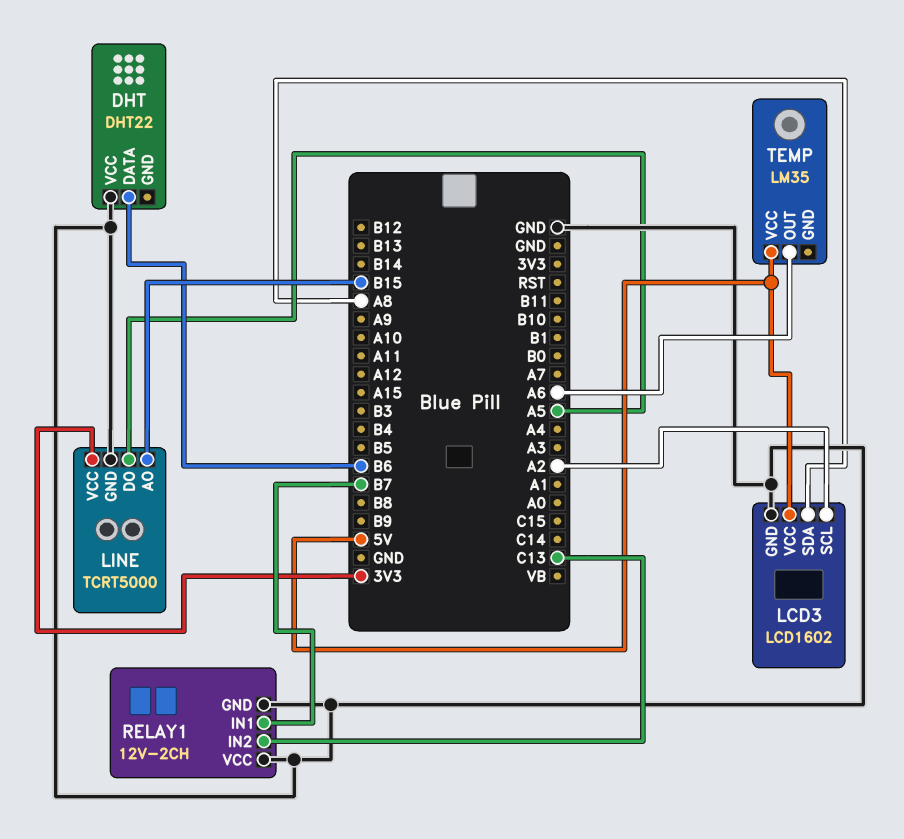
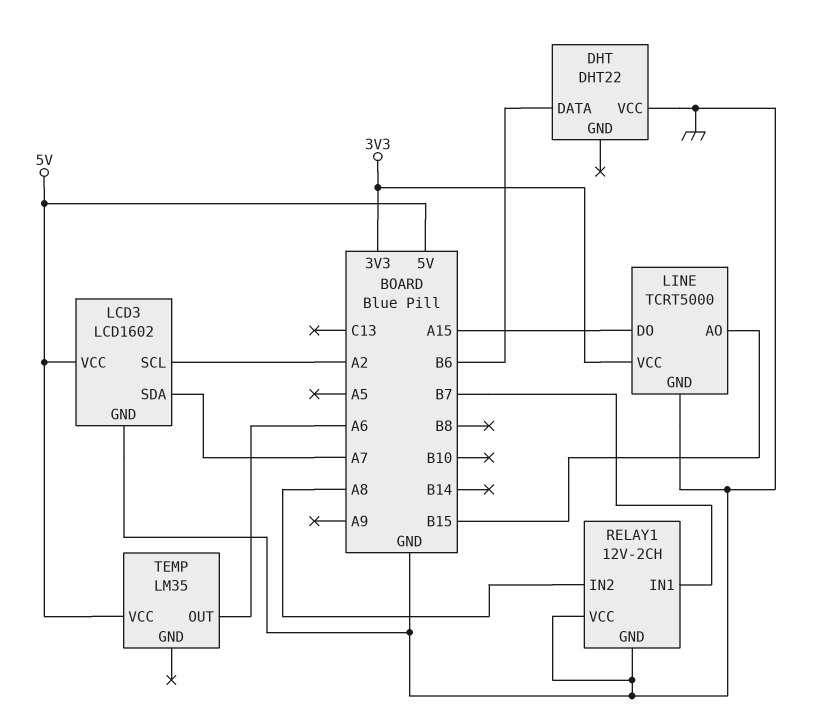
LCD3 pin SDA: A8 -> A7
LINE pin DO: A5 -> A15
RELAY1 pin IN2: C13 -> A8

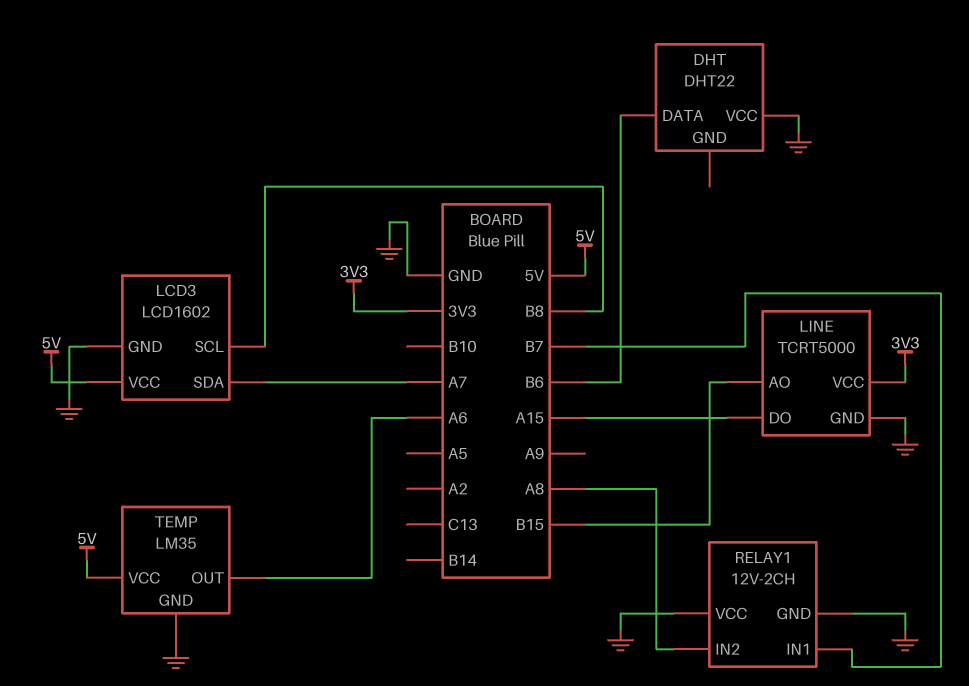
LCD3 pin SCL: A2 -> B8
TEMP pin GND: none -> GND

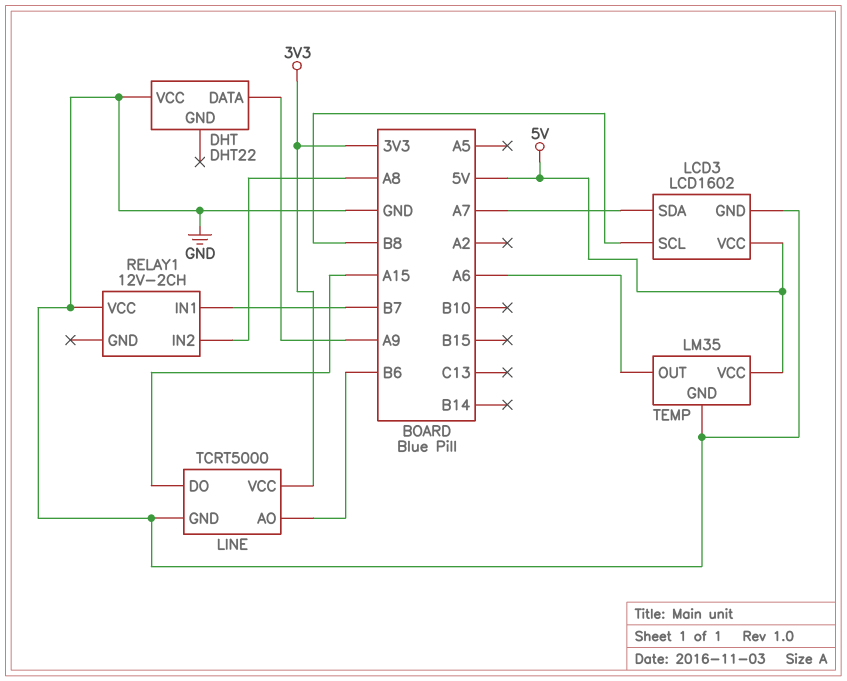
DHT pin DATA: B6 -> A9
LINE pin AO: B15 -> B6
RELAY1 pin GND: GND -> none

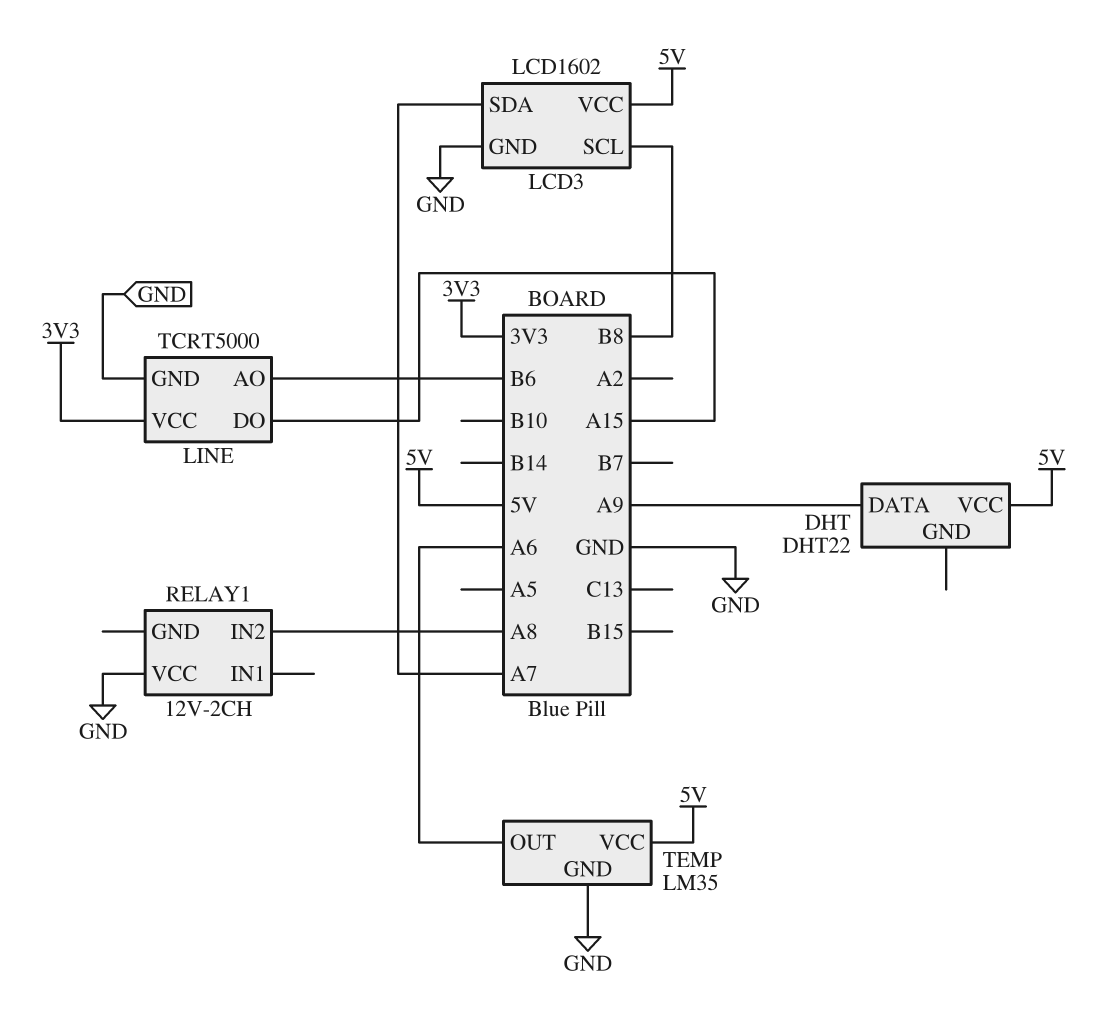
DHT pin VCC: GND -> 5V
RELAY1 pin IN1: B7 -> none

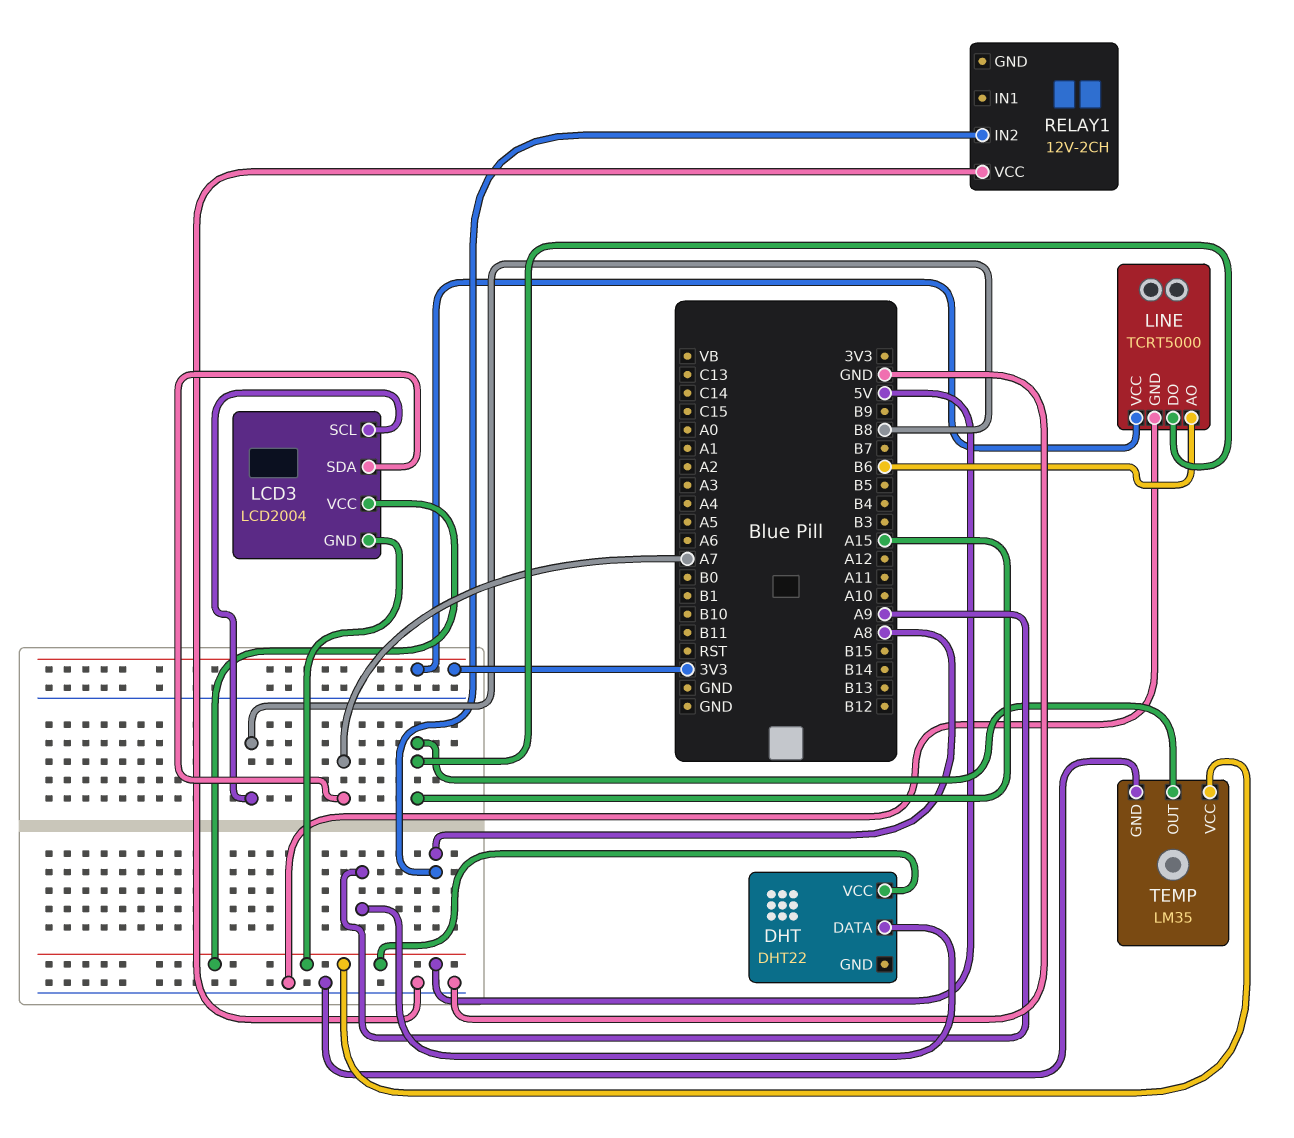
LCD3: LCD1602 -> LCD2004
LCD3 pin GND: GND -> 5V
TEMP pin OUT: A6 -> A15

